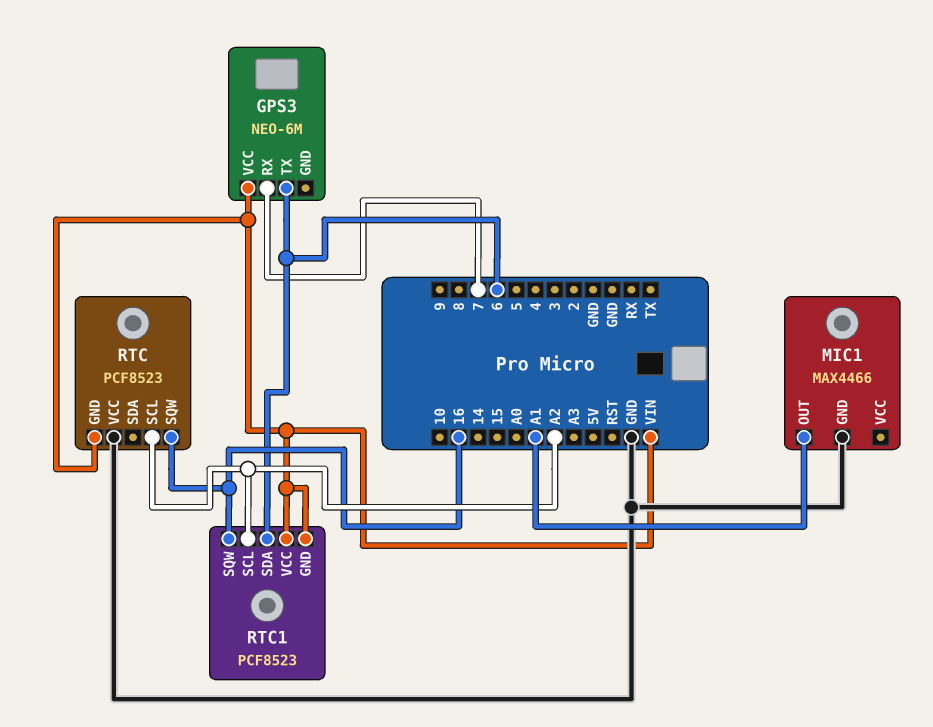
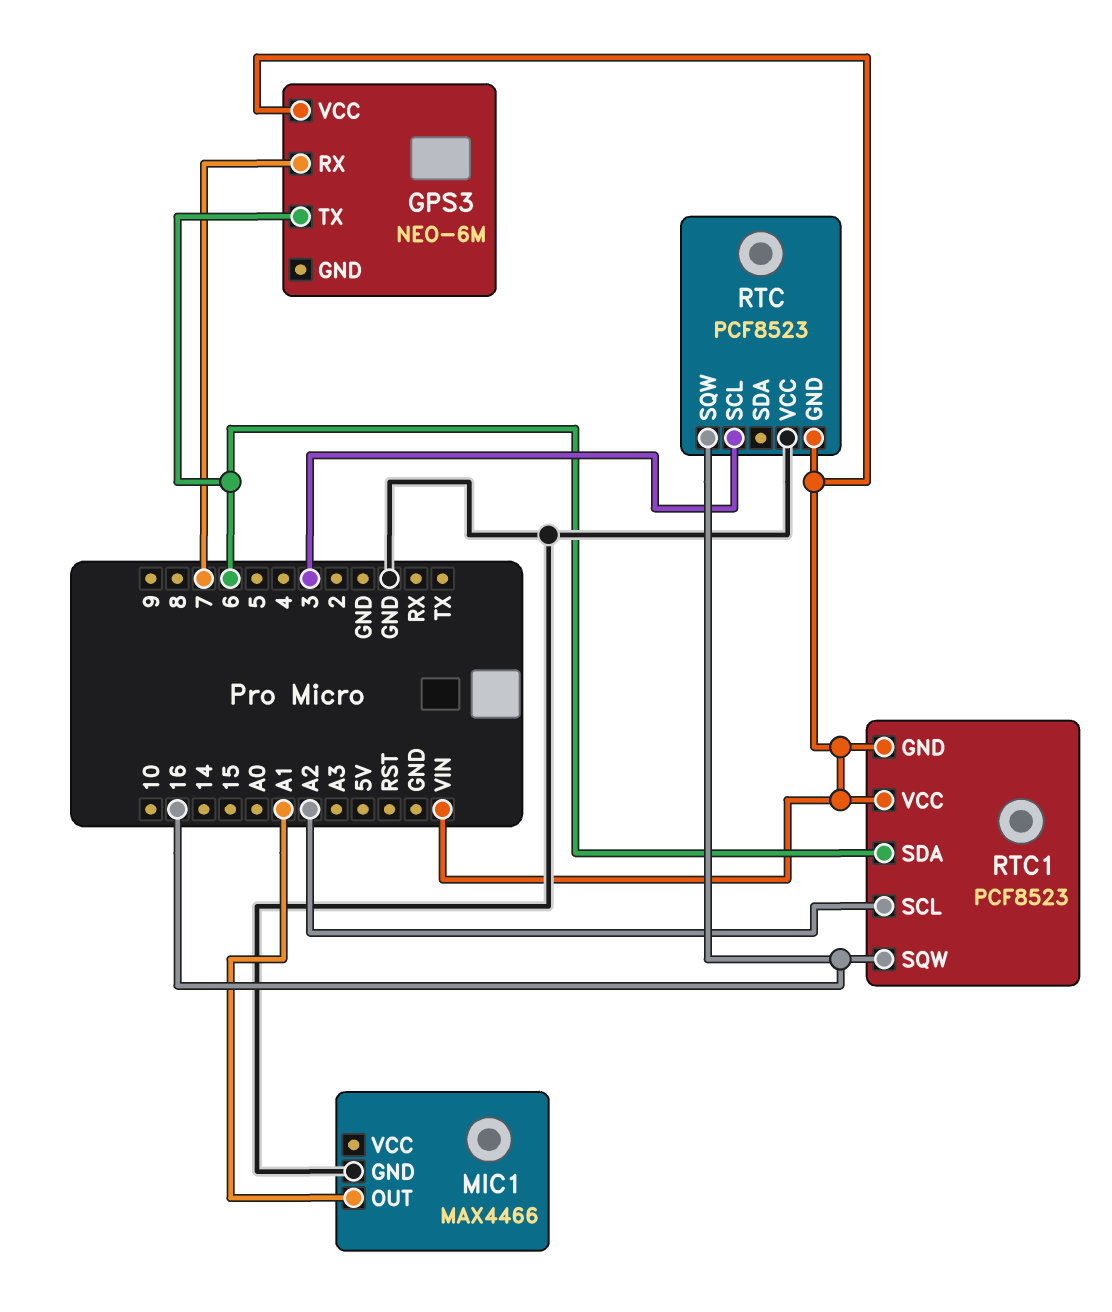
RTC pin SCL: A2 -> 3

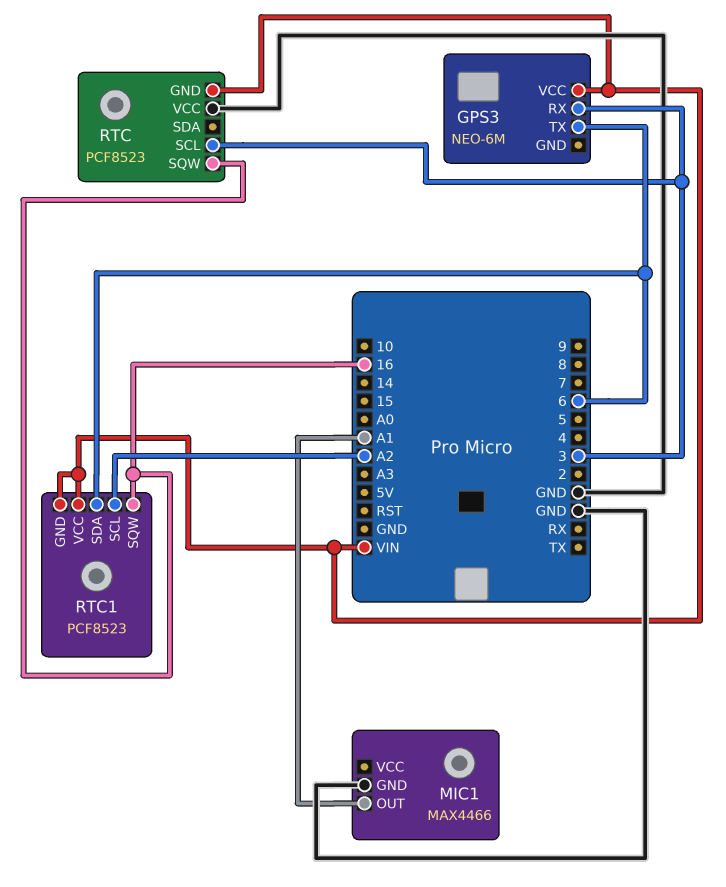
GPS3 pin RX: 7 -> 3

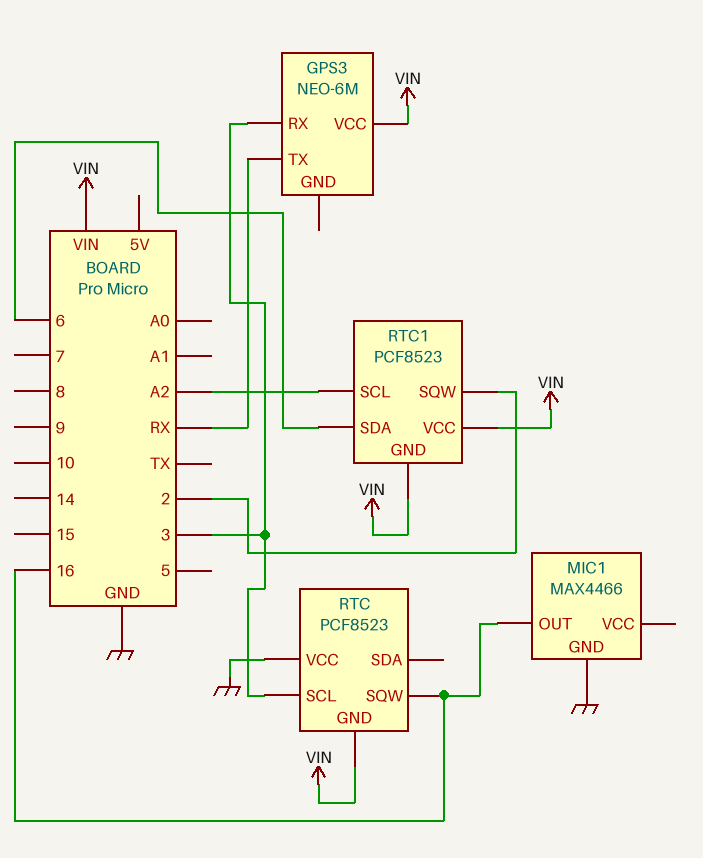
GPS3 pin TX: 6 -> RX
MIC1 pin OUT: A1 -> 16
RTC1 pin SQW: 16 -> 2

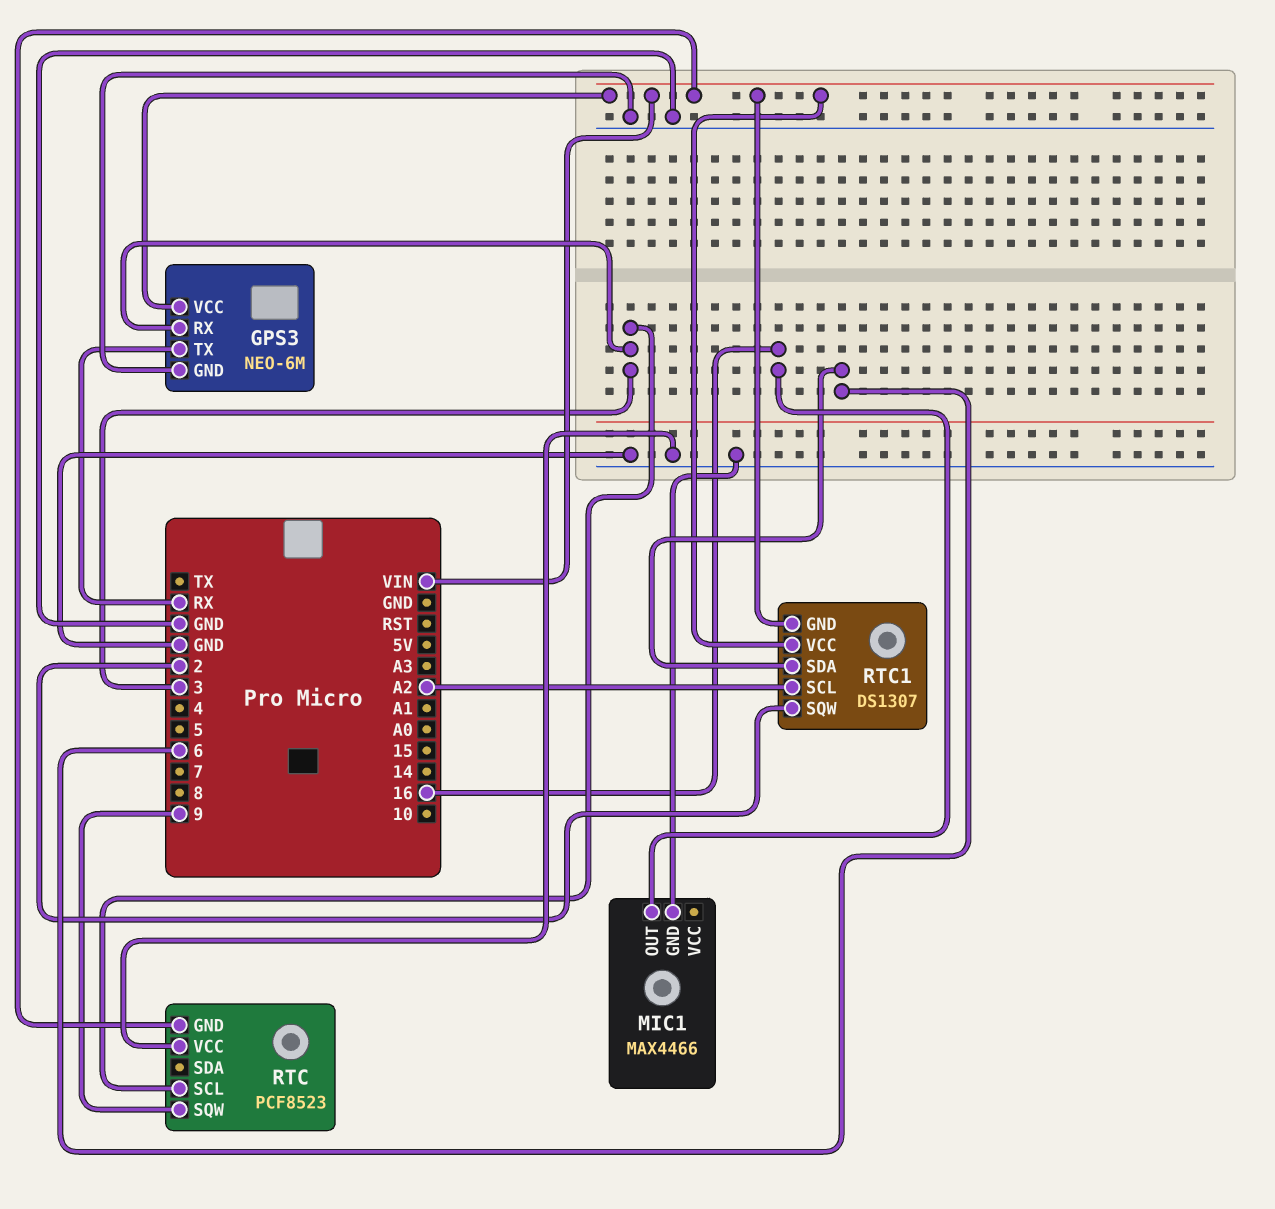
GPS3 pin GND: none -> GND
RTC pin SQW: 16 -> 9
RTC1: PCF8523 -> DS1307

